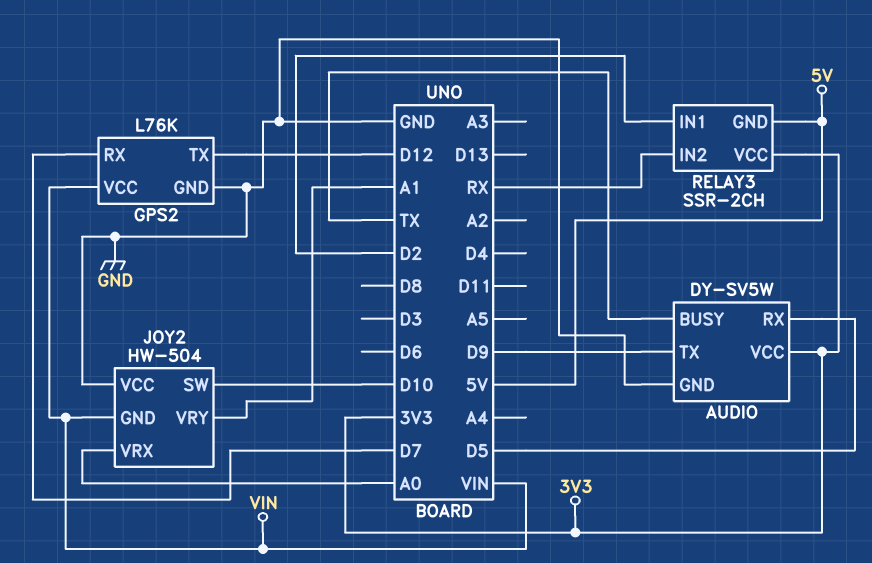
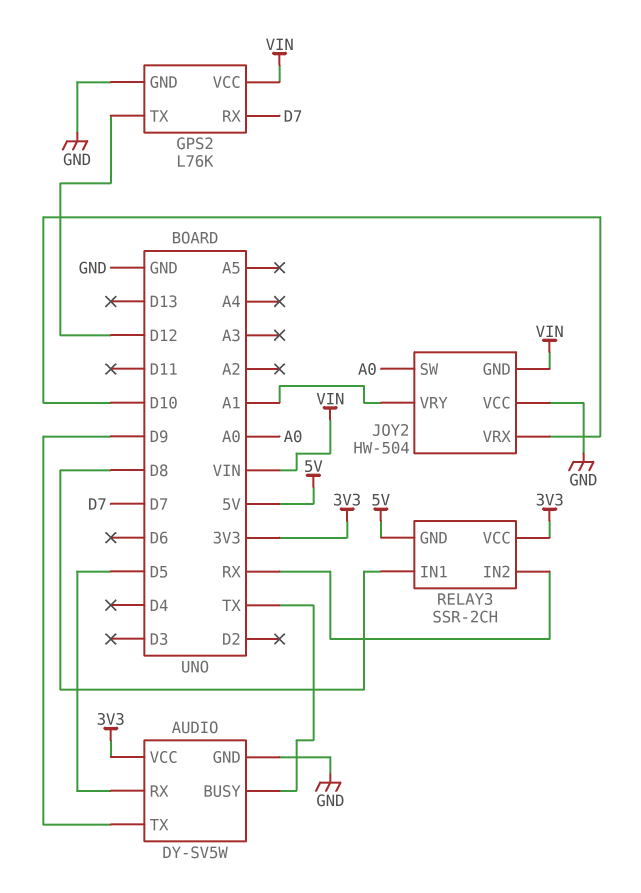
JOY2 pin SW: D10 -> A0
JOY2 pin VRX: A0 -> D10
RELAY3 pin IN1: D2 -> D8

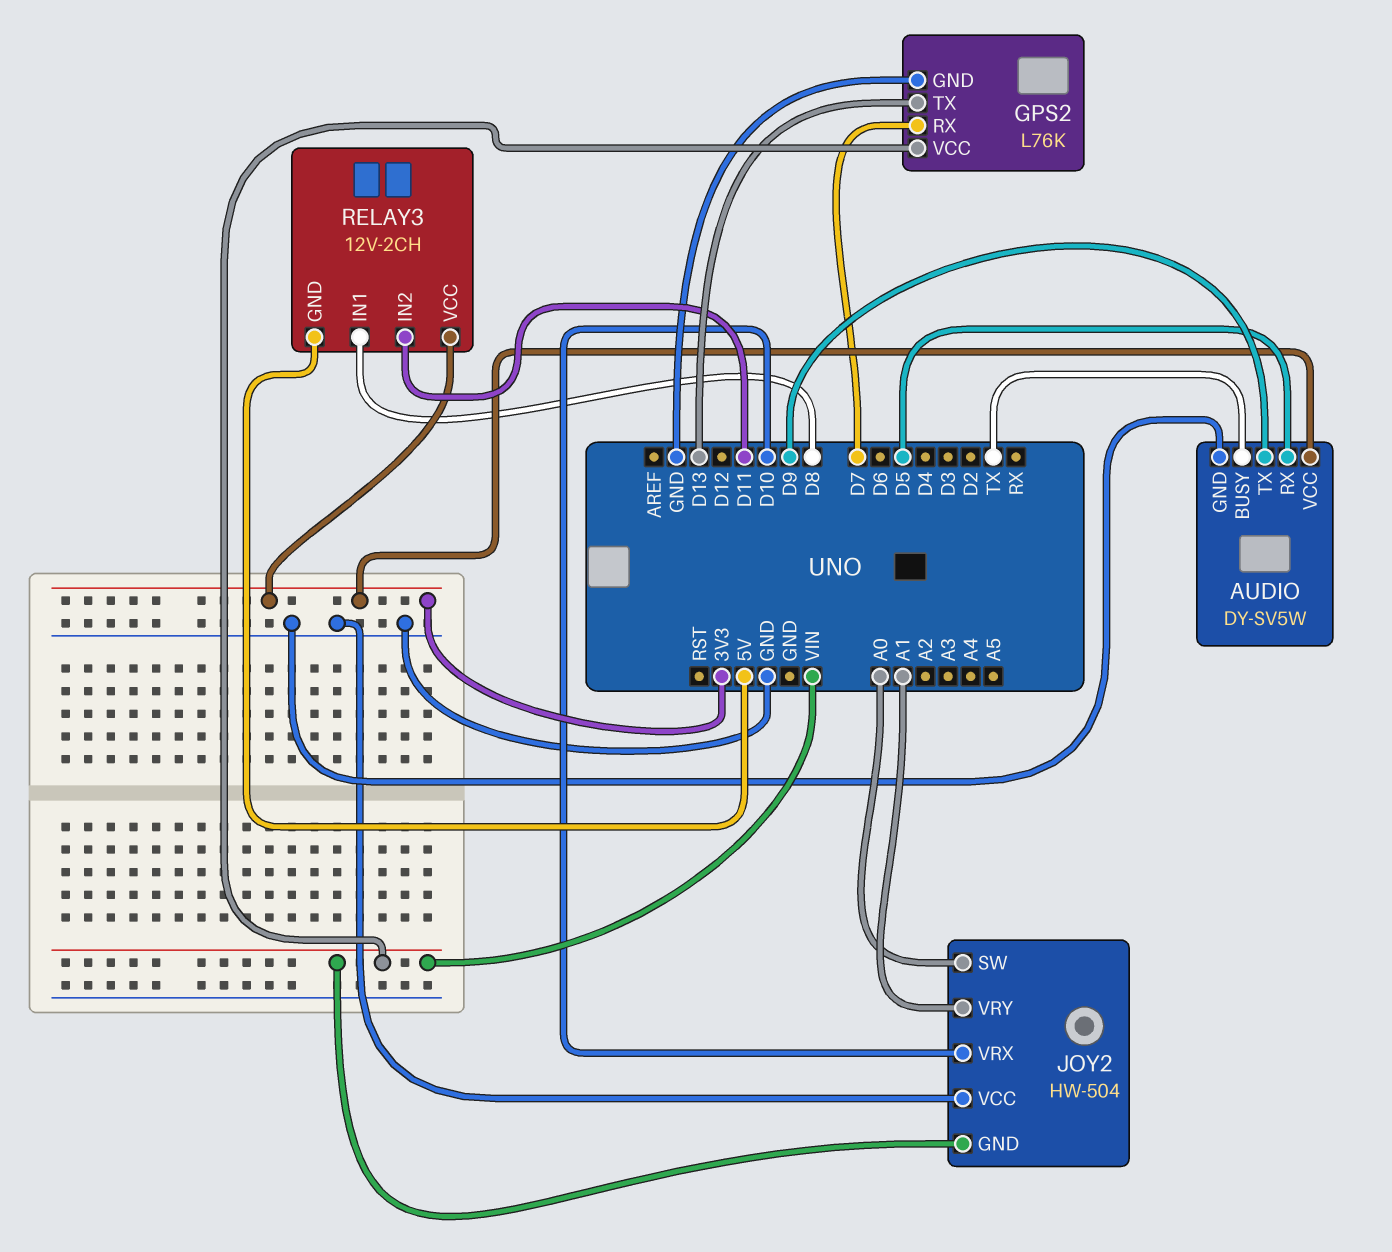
GPS2 pin TX: D12 -> D13
RELAY3: SSR-2CH -> 12V-2CH
RELAY3 pin IN2: RX -> D11

